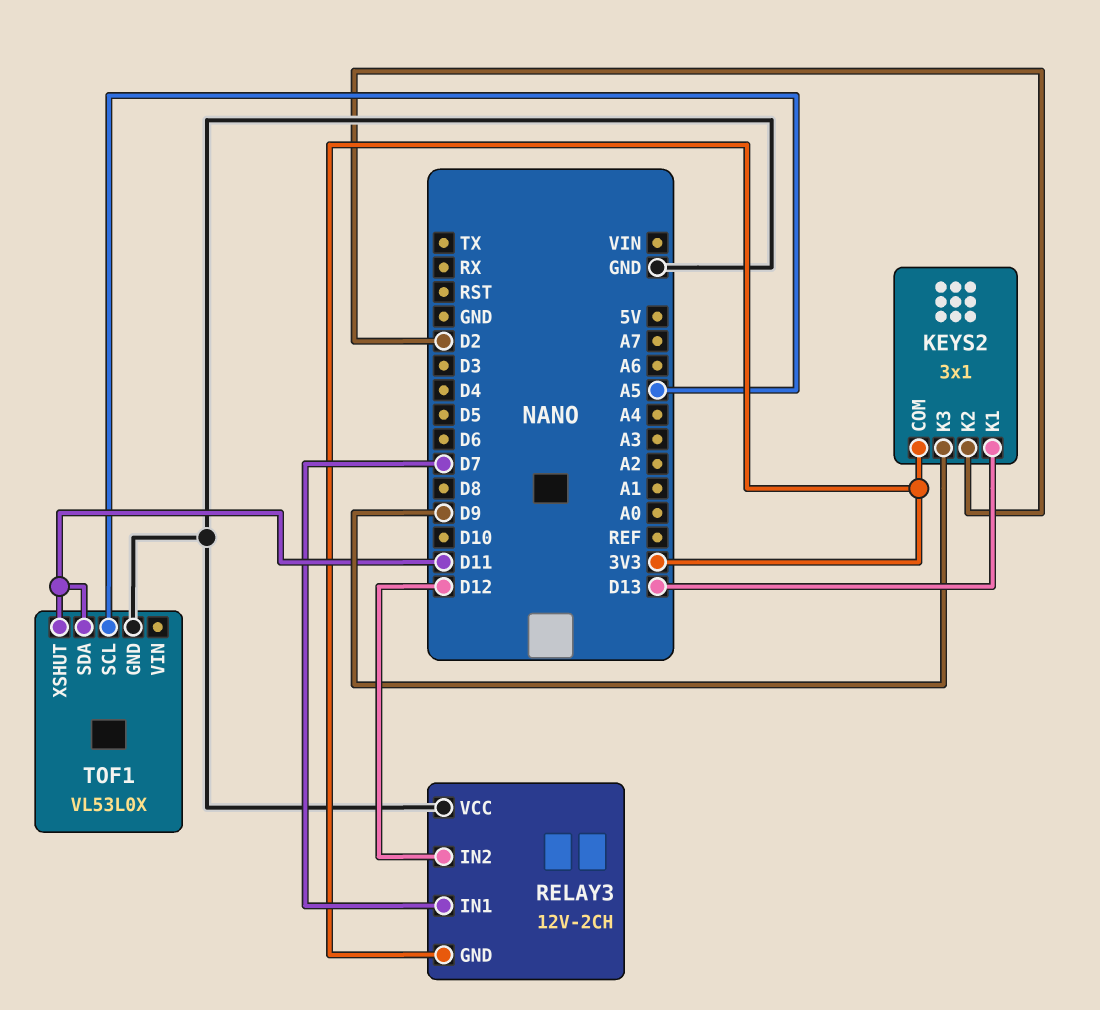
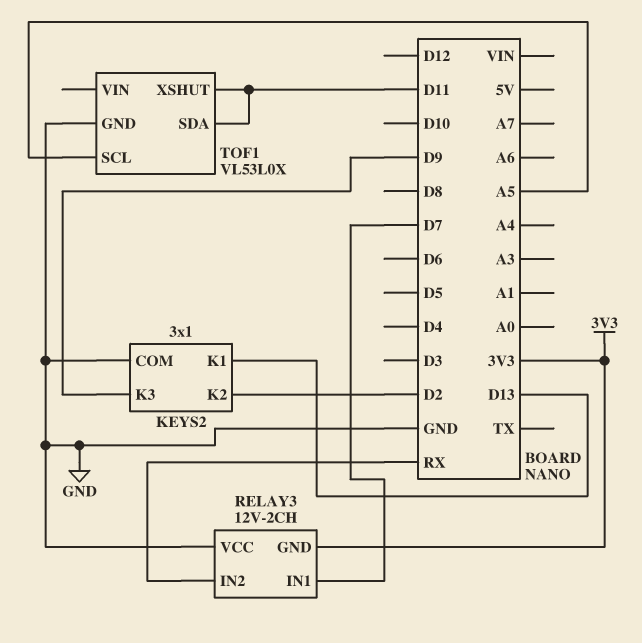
KEYS2 pin COM: 3V3 -> GND
RELAY3 pin IN2: D12 -> RX

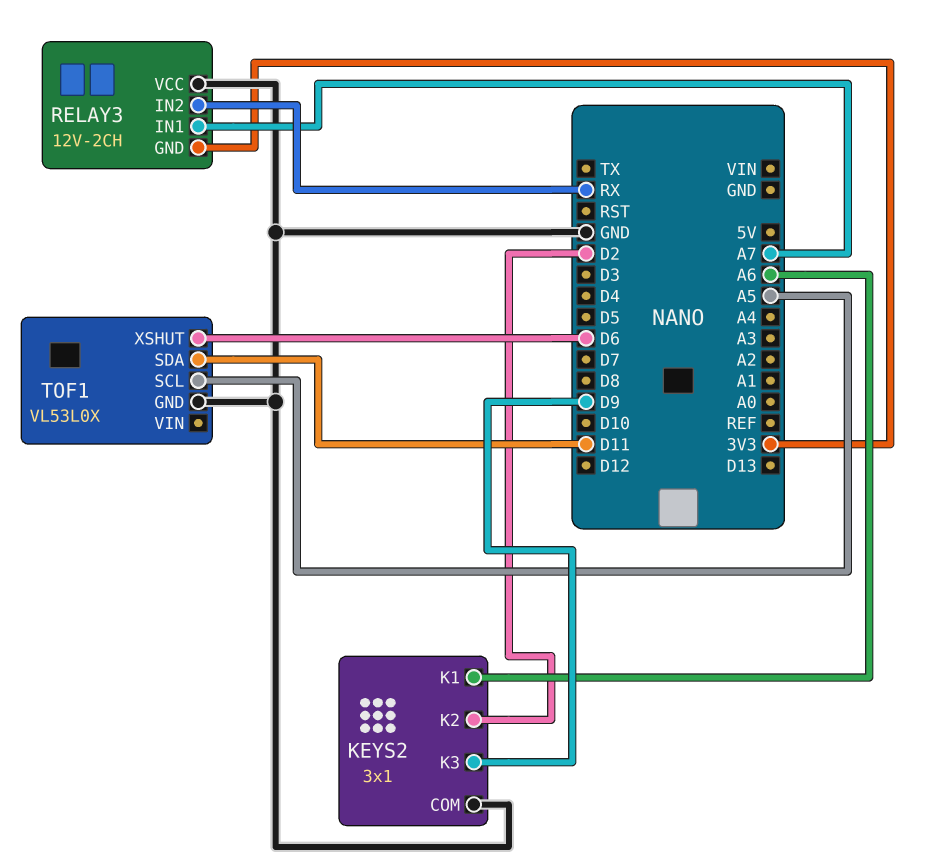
KEYS2 pin K1: D13 -> A6
RELAY3 pin IN1: D7 -> A7
TOF1 pin XSHUT: D11 -> D6

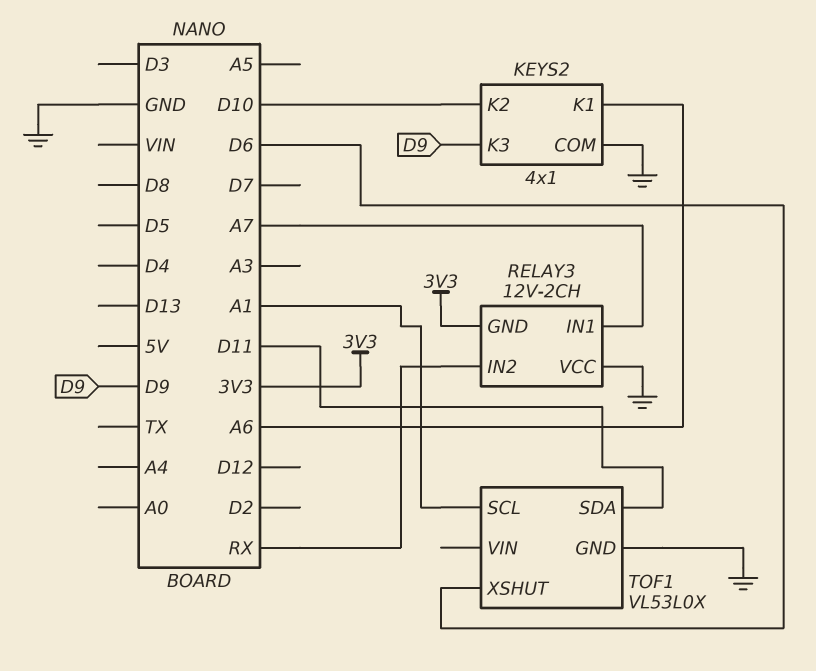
KEYS2: 3x1 -> 4x1
KEYS2 pin K2: D2 -> D10
TOF1 pin SCL: A5 -> A1

